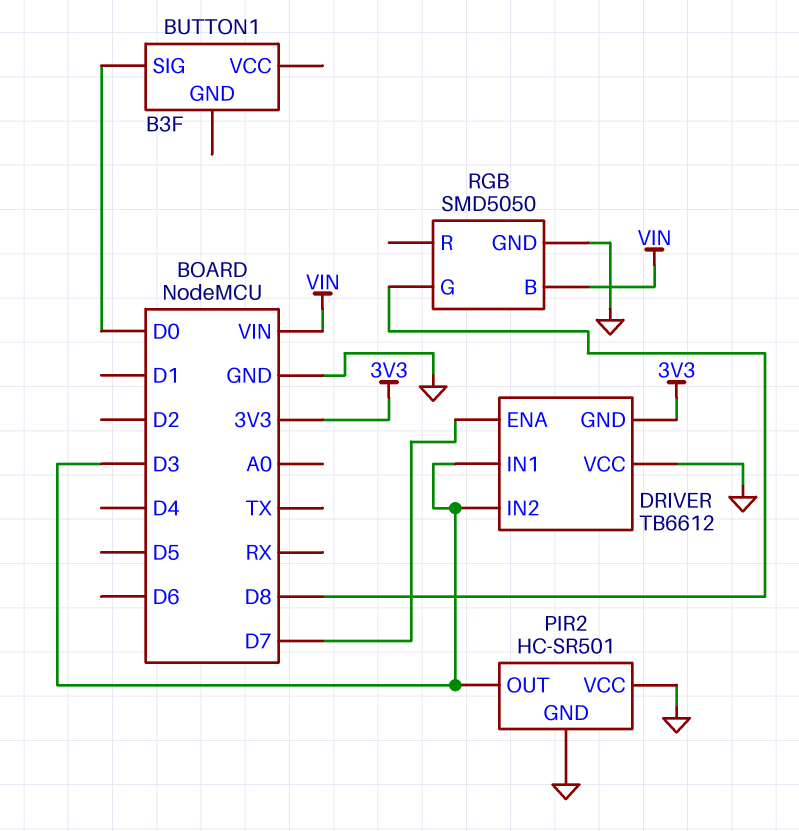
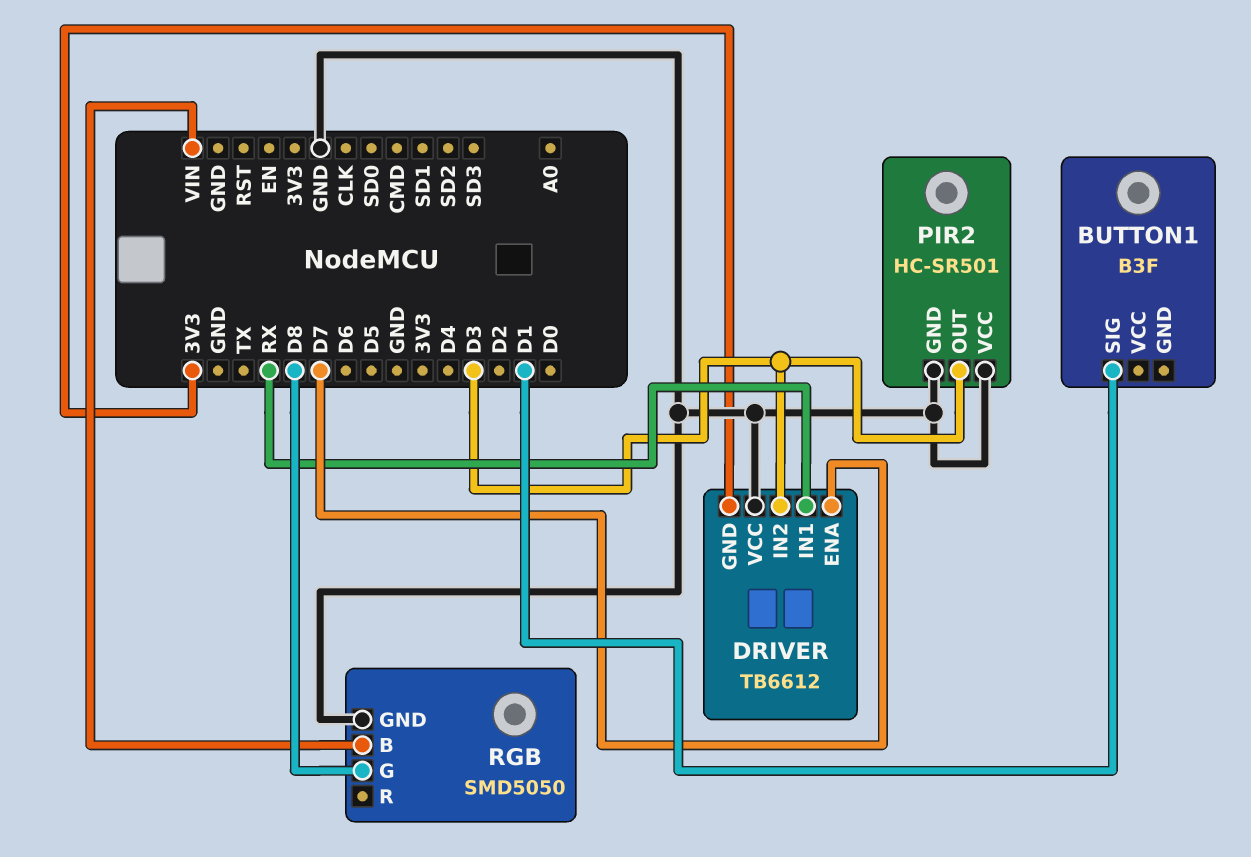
BUTTON1 pin SIG: D0 -> D1
DRIVER pin IN1: D3 -> RX

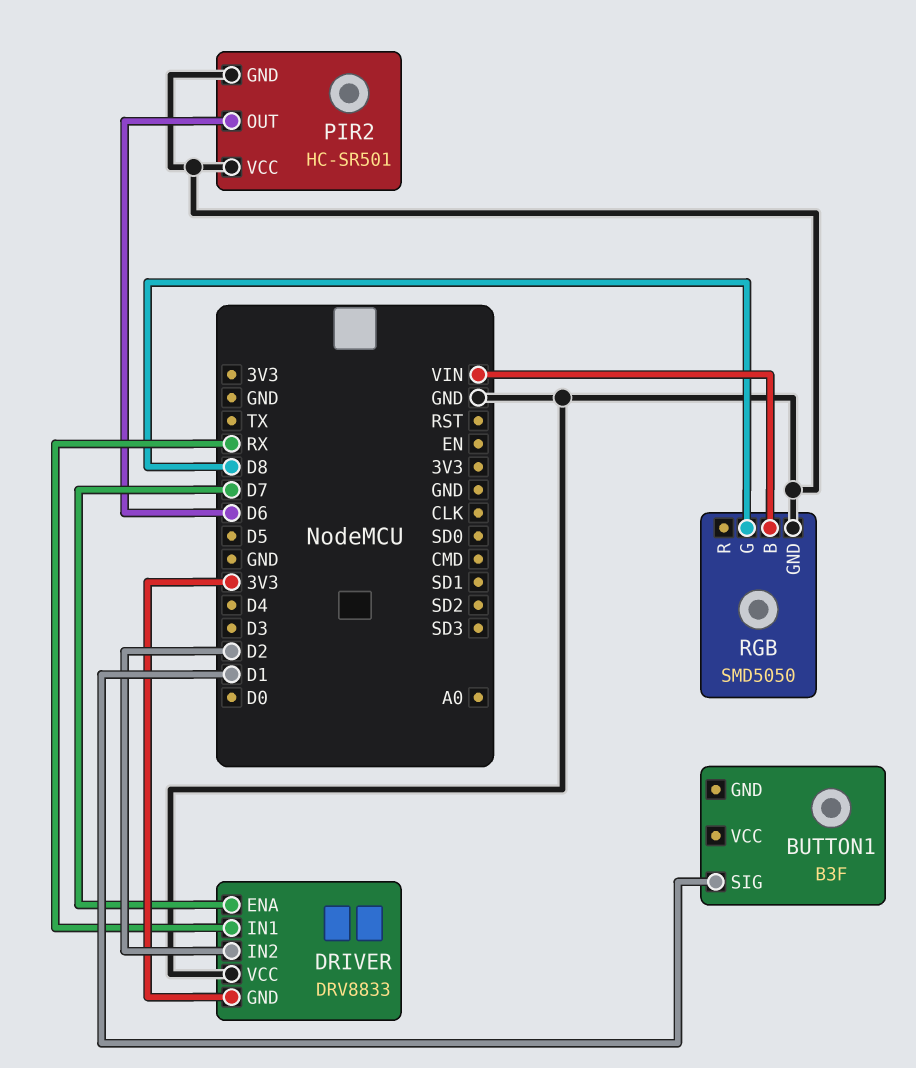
DRIVER: TB6612 -> DRV8833
DRIVER pin IN2: D3 -> D2
PIR2 pin OUT: D3 -> D6

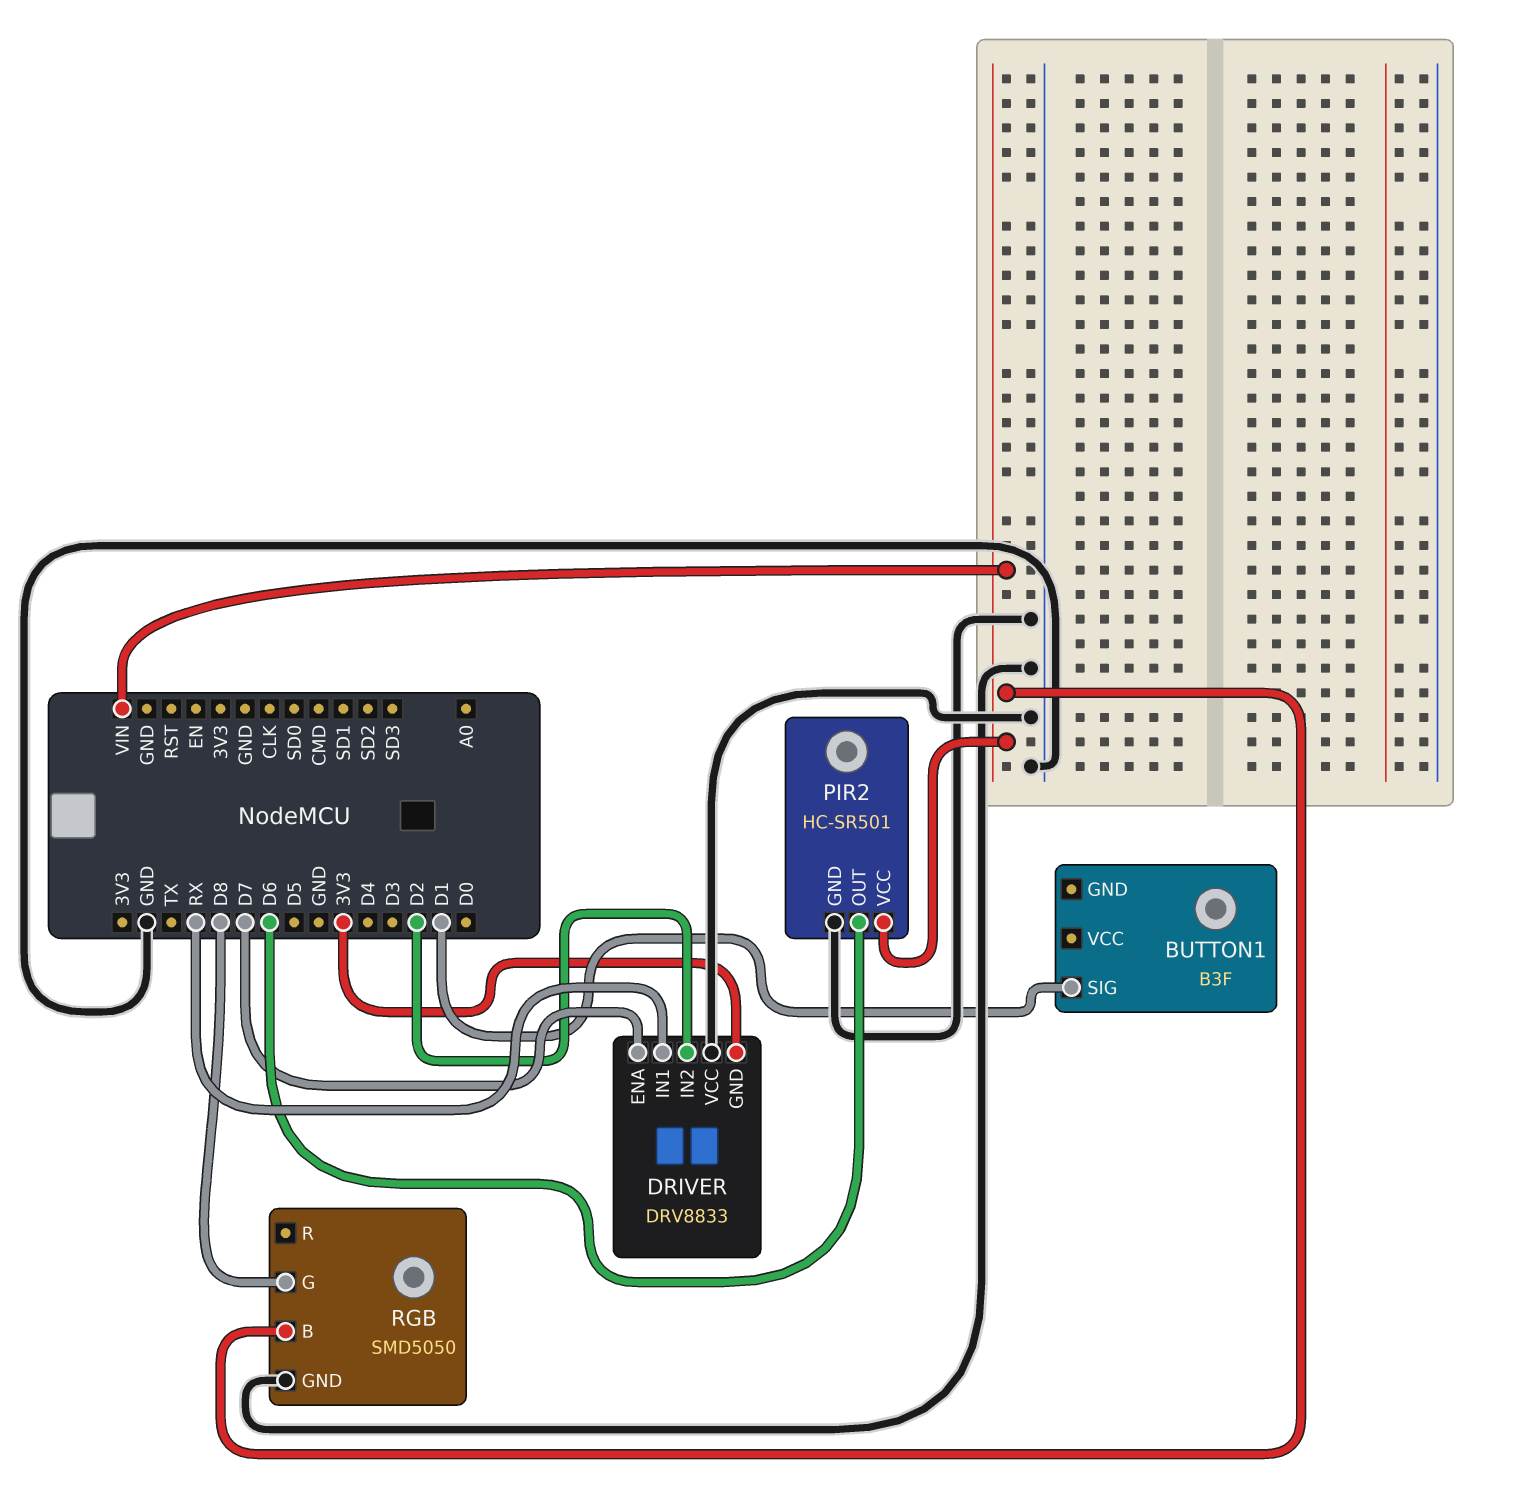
PIR2 pin VCC: GND -> VIN

